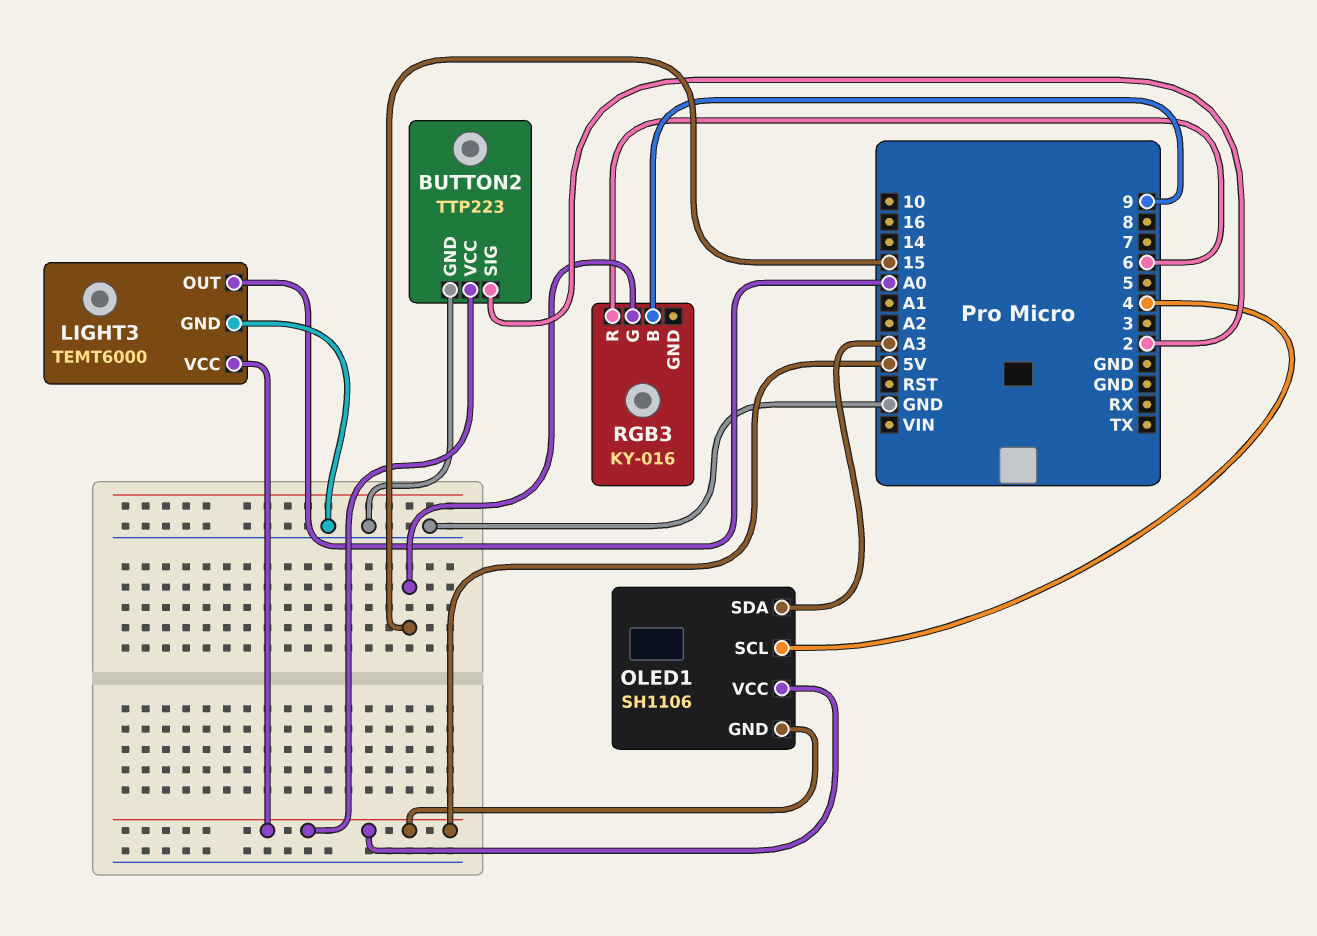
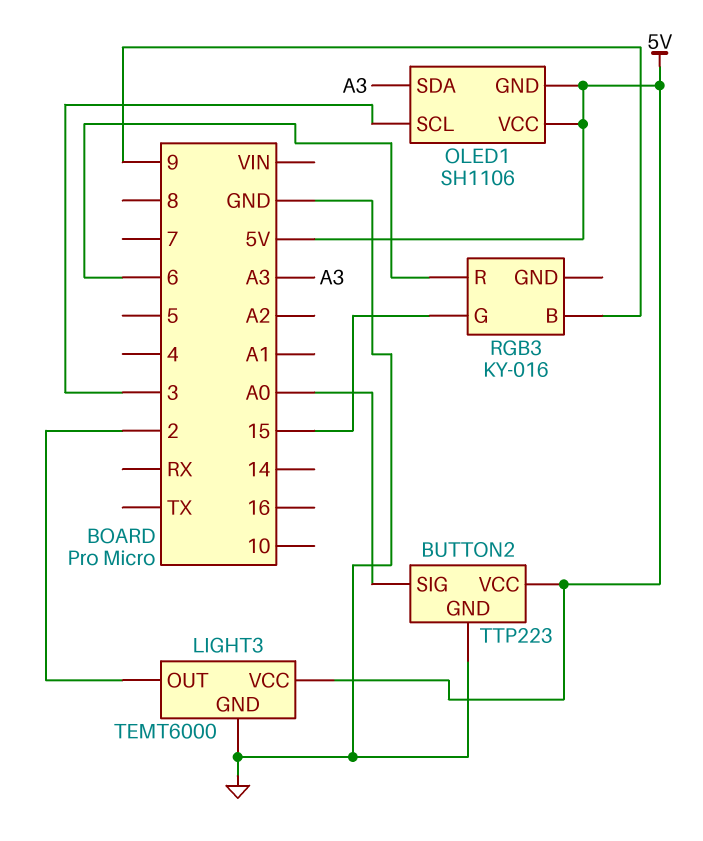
BUTTON2 pin SIG: 2 -> A0
LIGHT3 pin OUT: A0 -> 2
OLED1 pin SCL: 4 -> 3

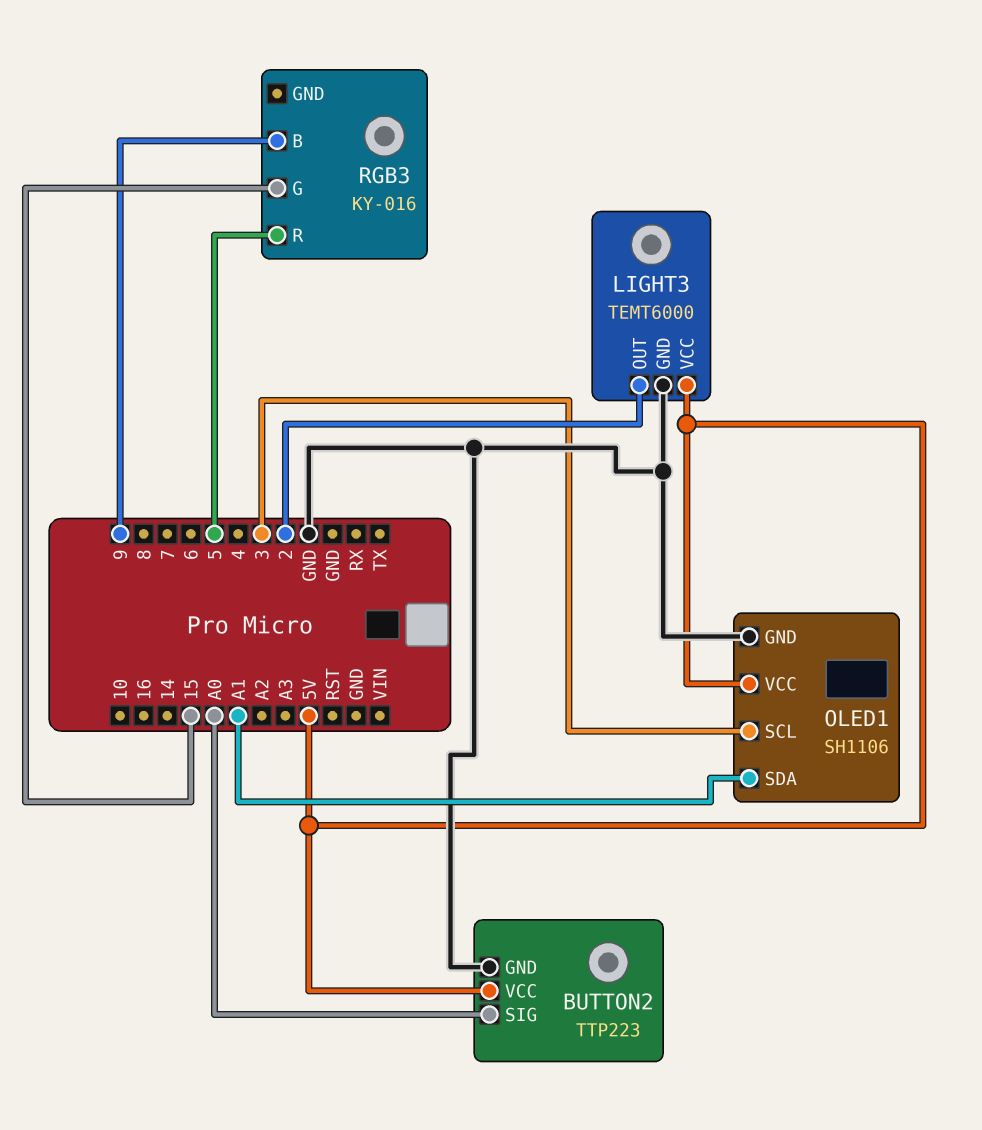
OLED1 pin GND: 5V -> GND
OLED1 pin SDA: A3 -> A1
RGB3 pin R: 6 -> 5

